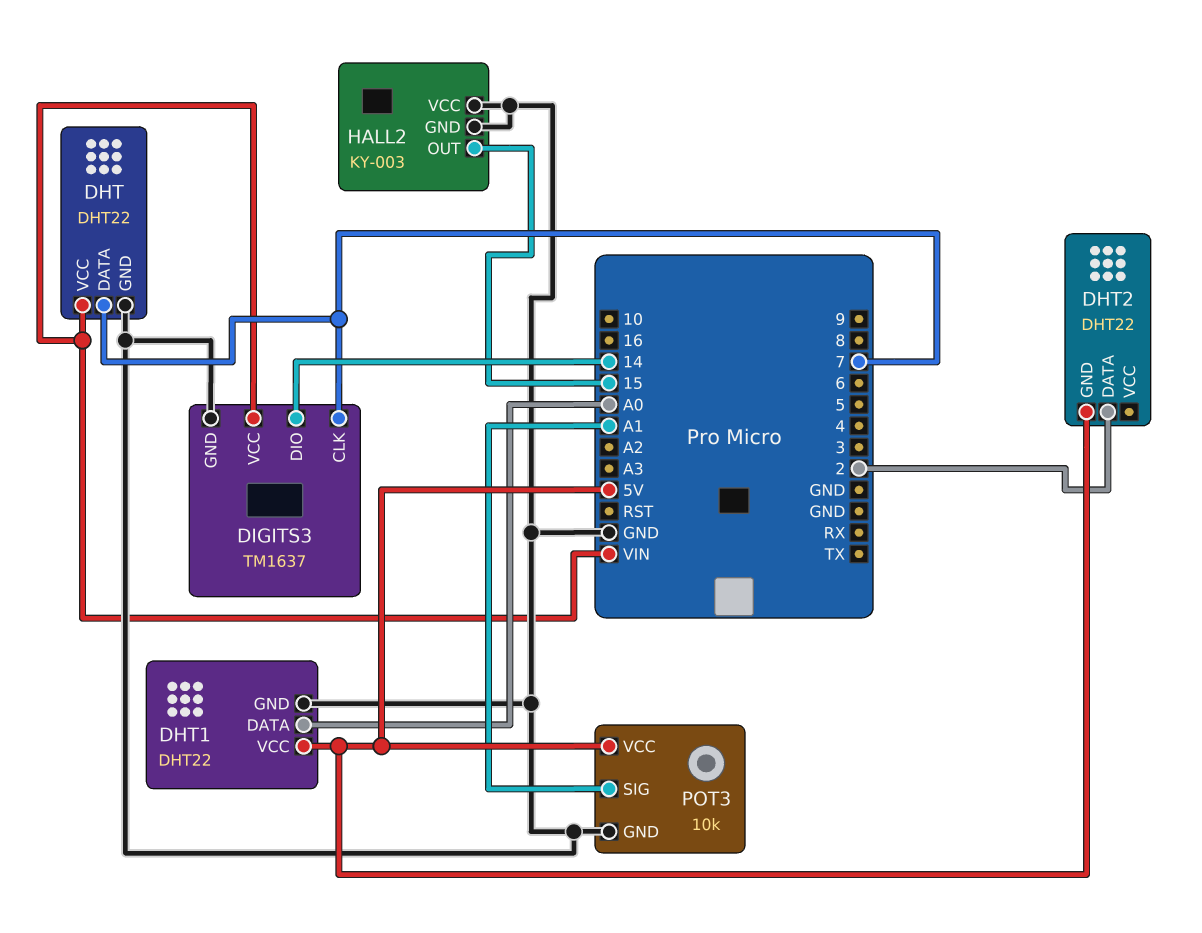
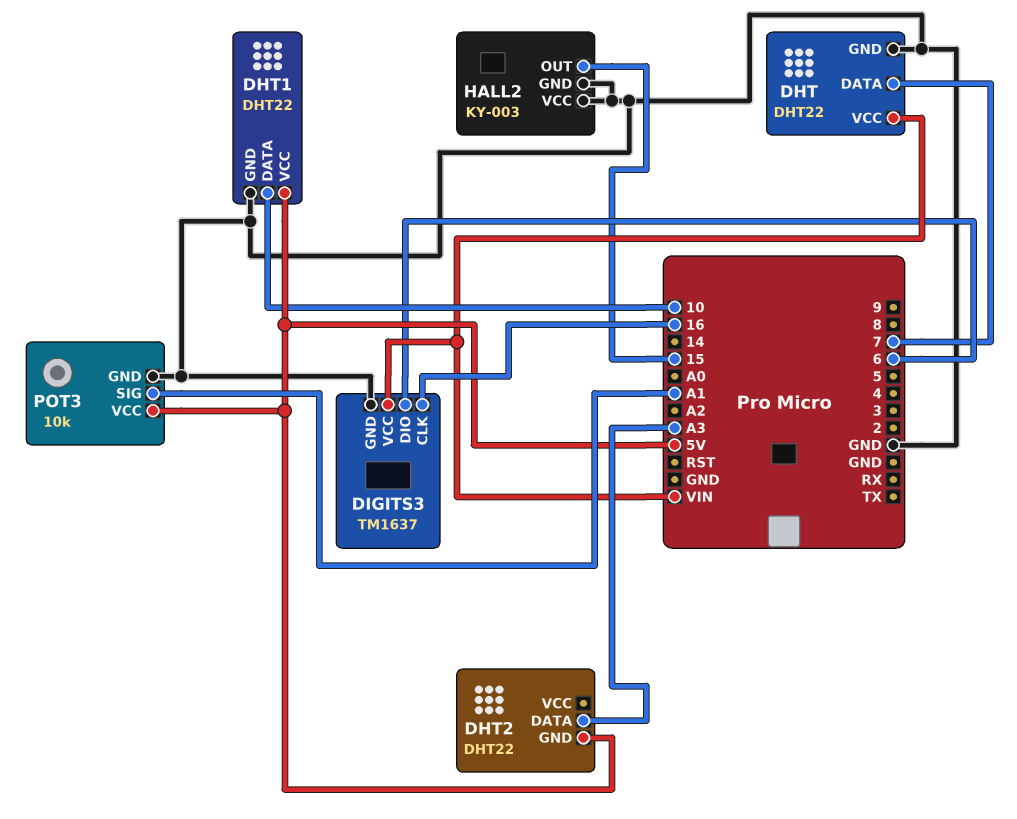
DHT1 pin DATA: A0 -> 10
DHT2 pin DATA: 2 -> A3
DIGITS3 pin CLK: 7 -> 16
DIGITS3 pin DIO: 14 -> 6

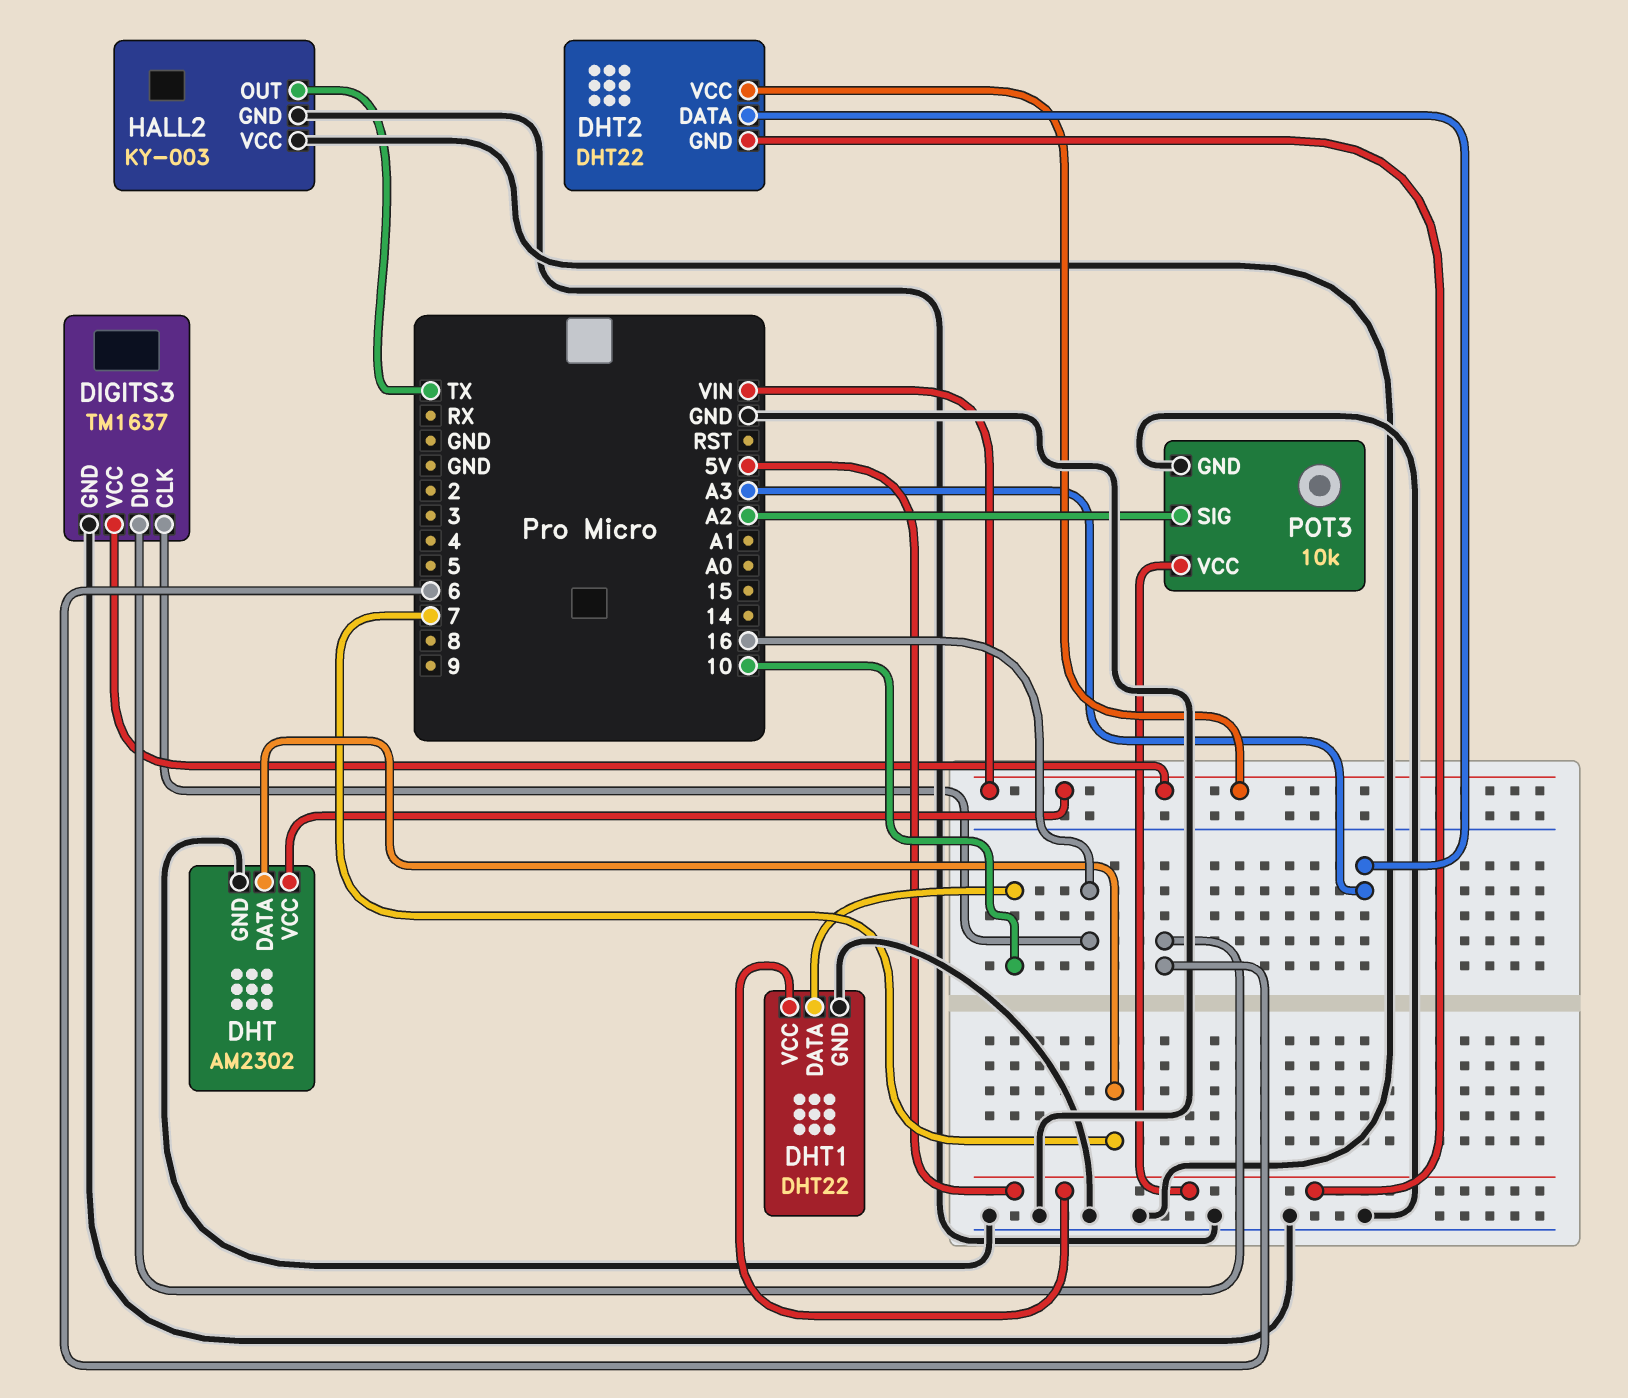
DHT: DHT22 -> AM2302
DHT2 pin VCC: none -> VIN
HALL2 pin OUT: 15 -> TX
POT3 pin SIG: A1 -> A2

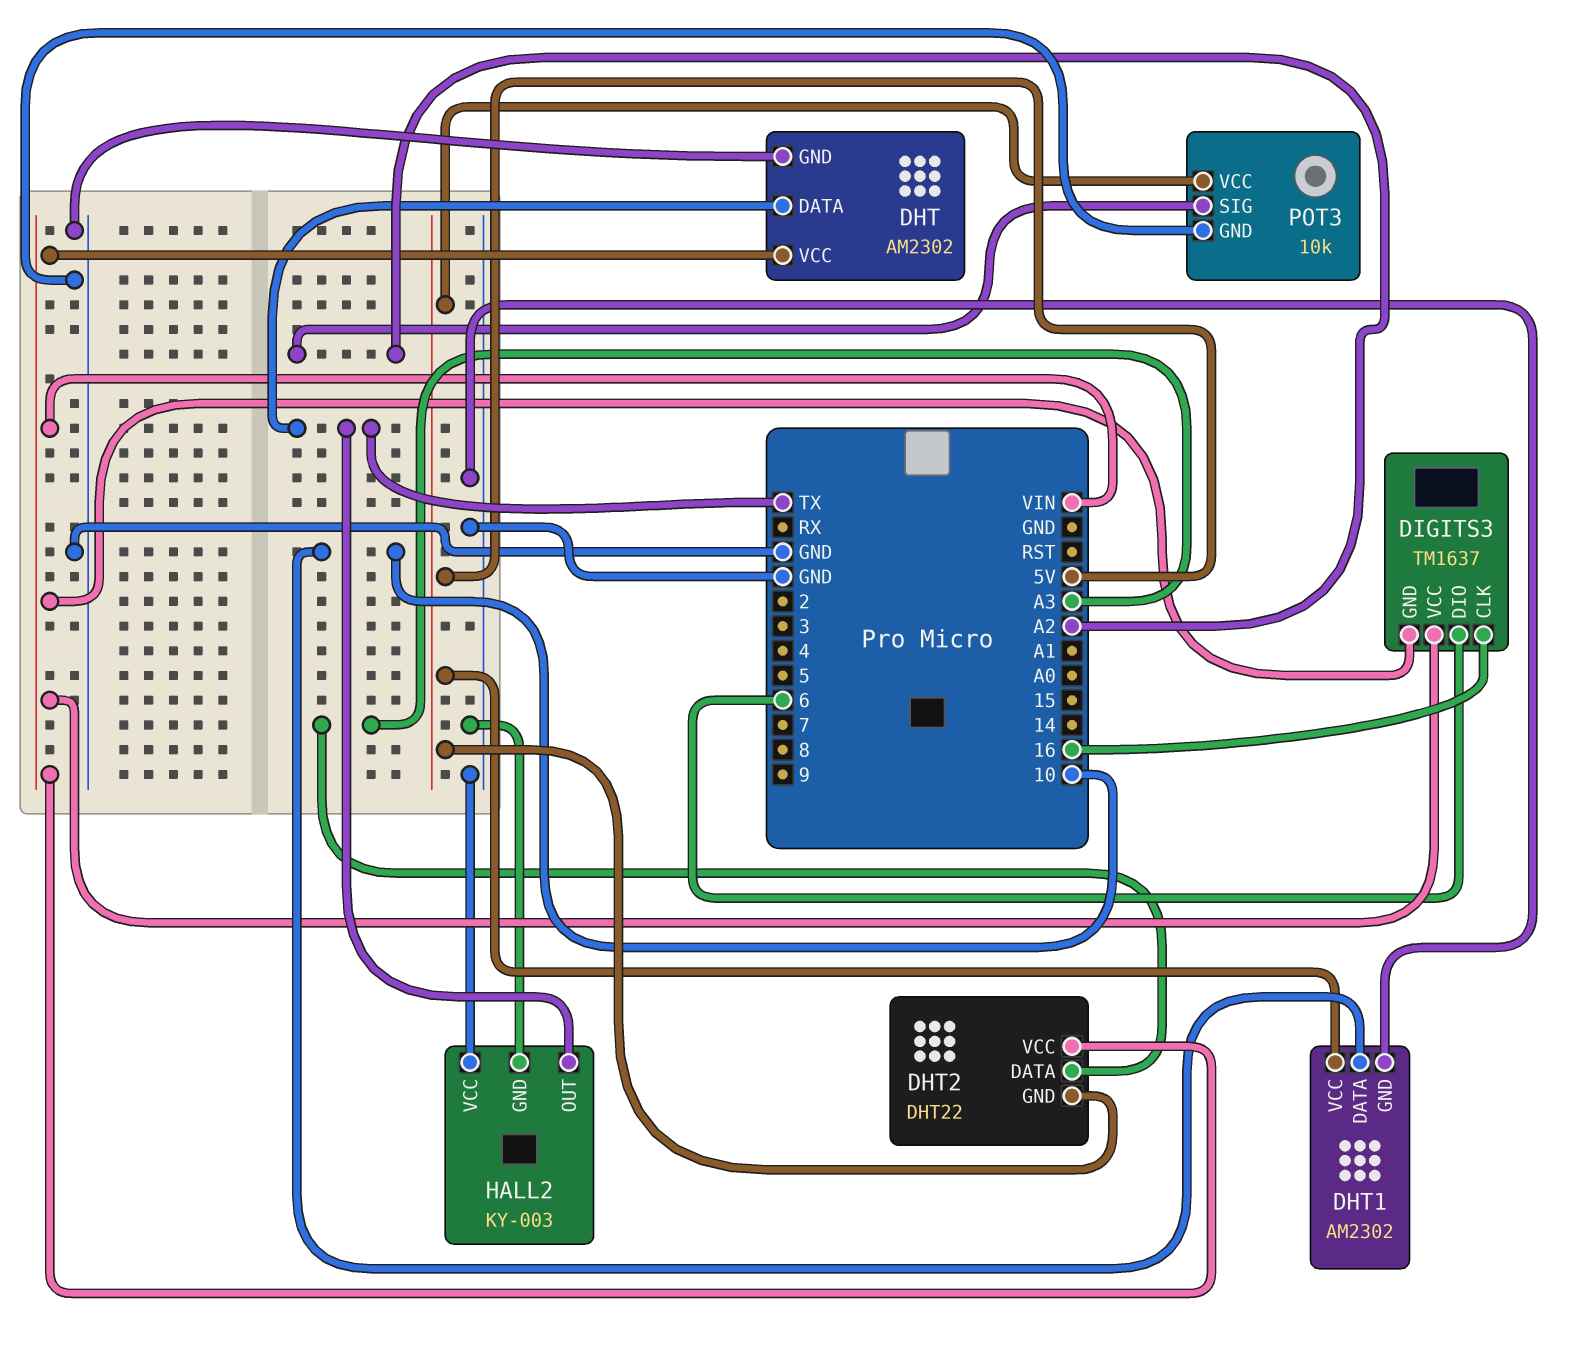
DHT pin DATA: 7 -> TX
DHT1: DHT22 -> AM2302
DIGITS3 pin GND: GND -> VIN

